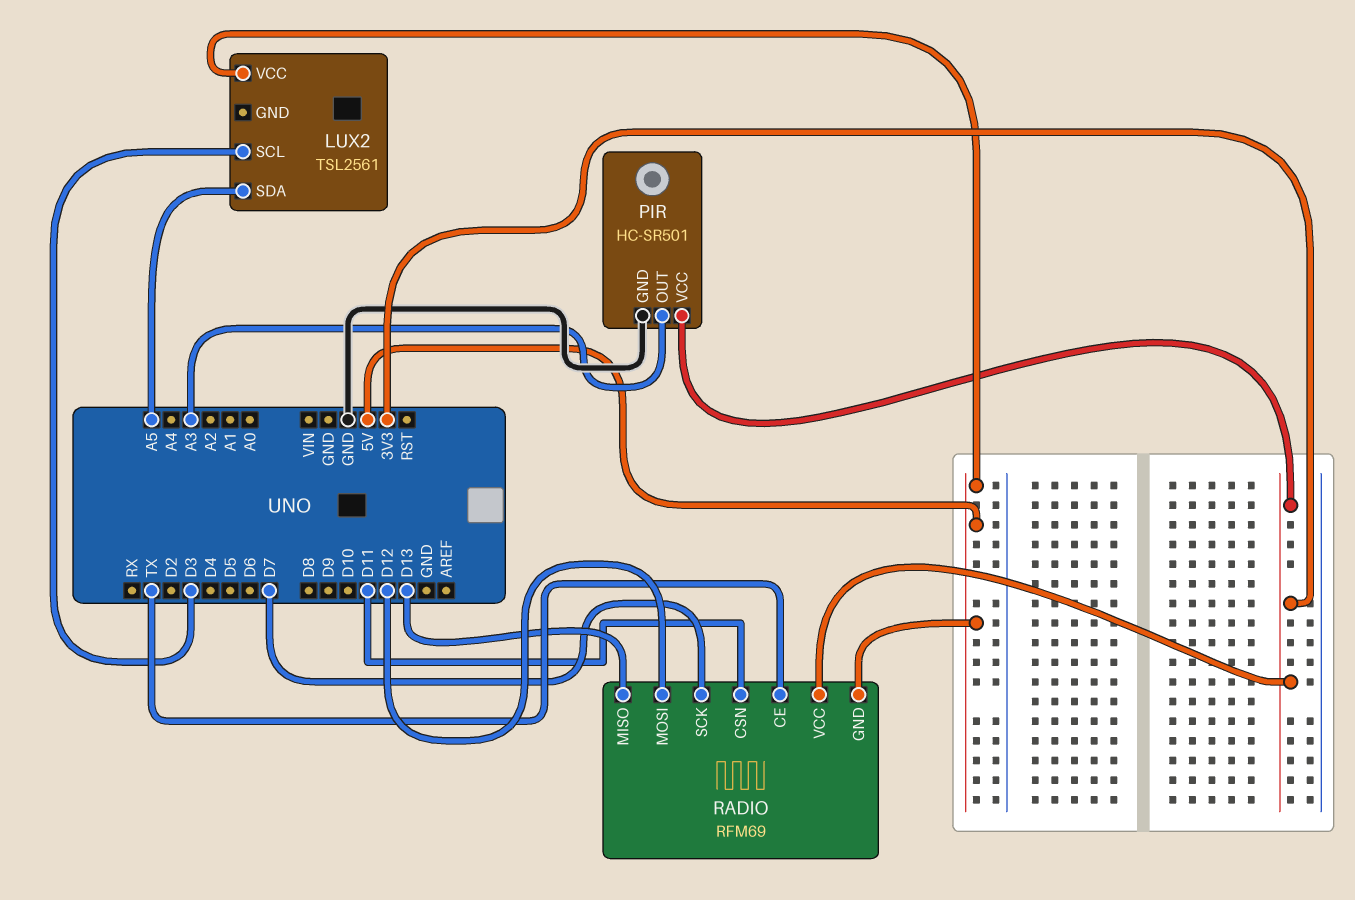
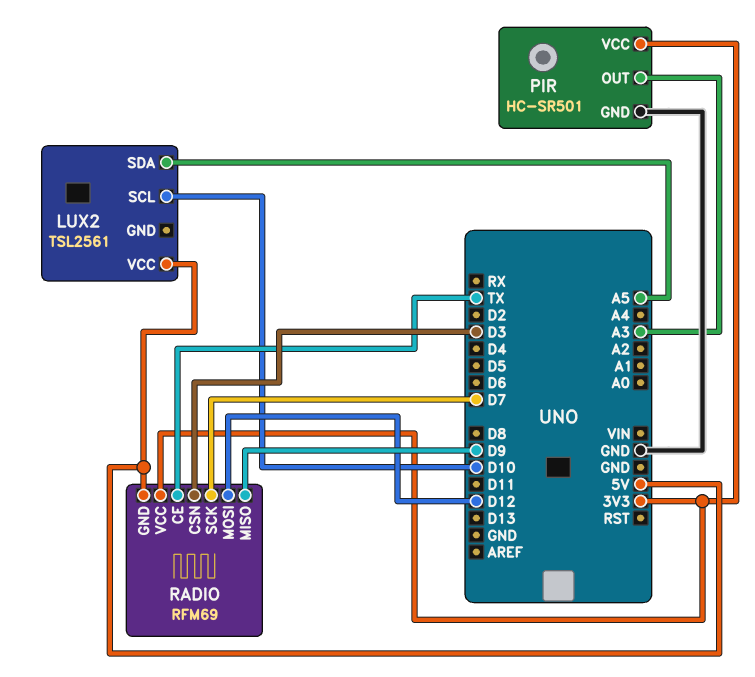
LUX2 pin SCL: D3 -> D10
RADIO pin CSN: D11 -> D3
RADIO pin MISO: D13 -> D9

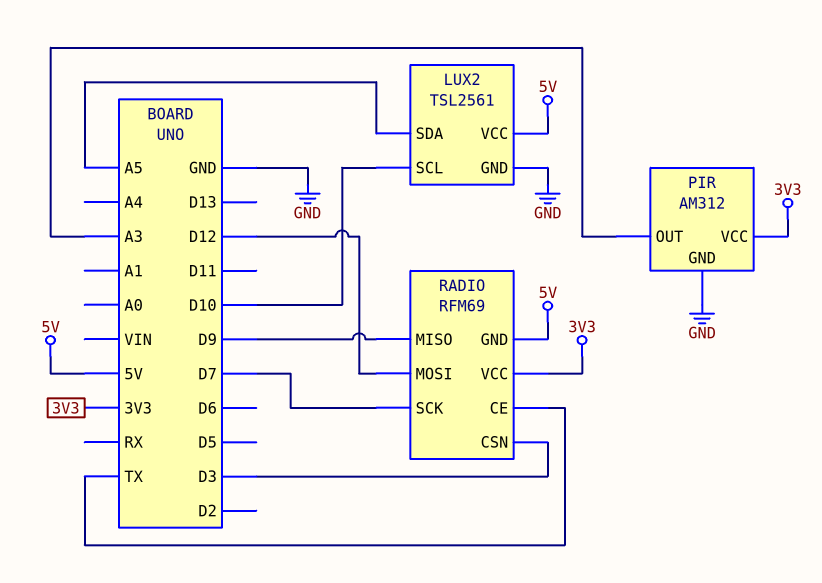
LUX2 pin GND: none -> GND
PIR: HC-SR501 -> AM312

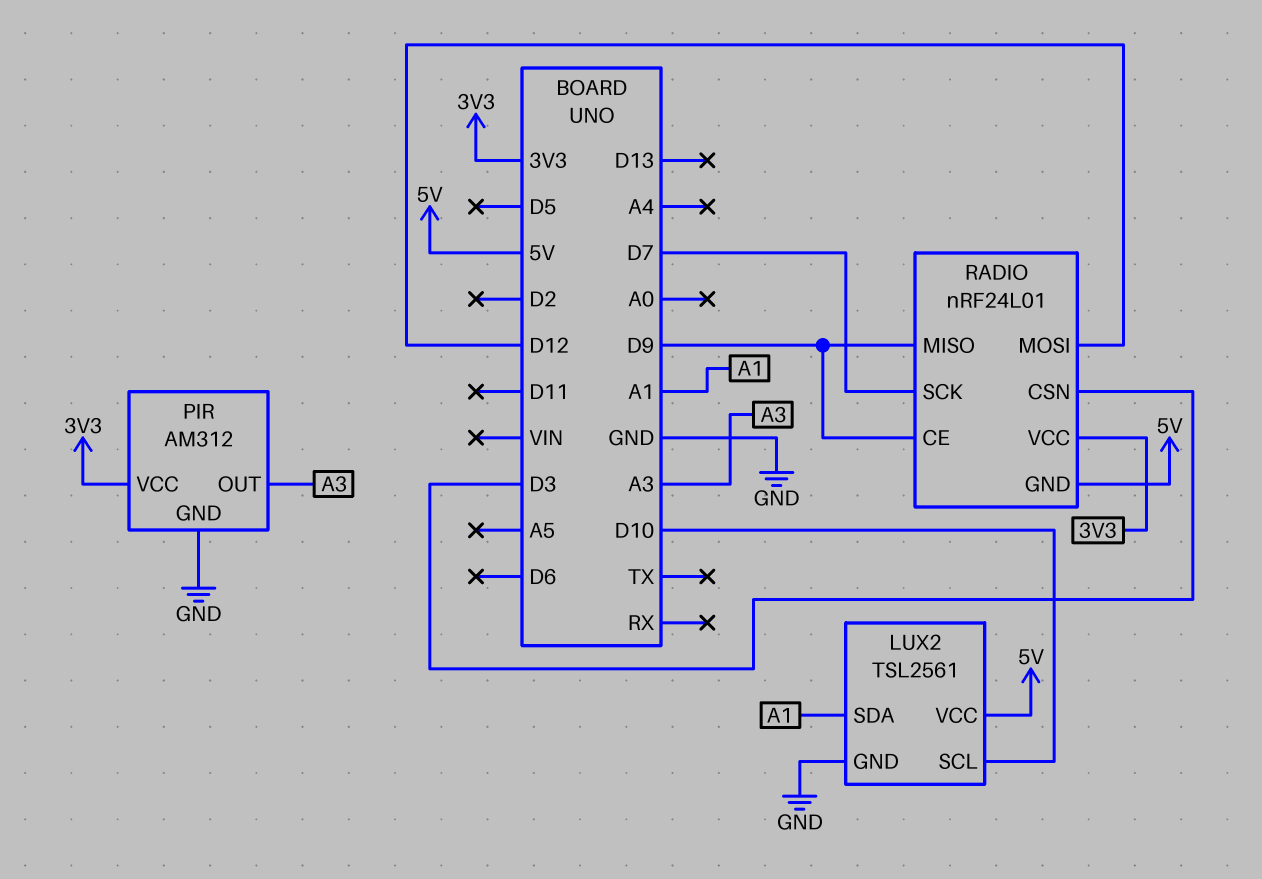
LUX2 pin SDA: A5 -> A1
RADIO: RFM69 -> nRF24L01
RADIO pin CE: TX -> D9

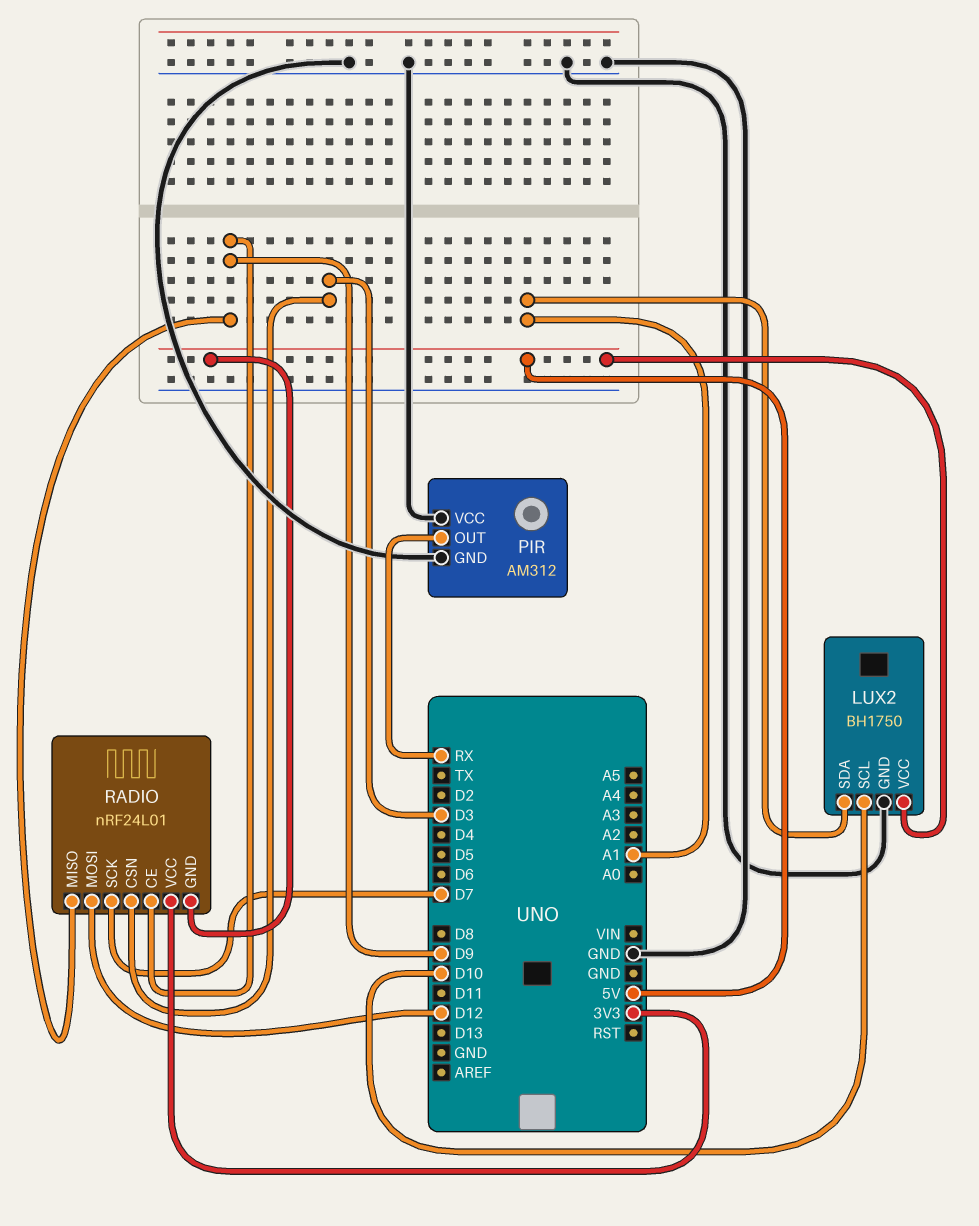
LUX2: TSL2561 -> BH1750
PIR pin OUT: A3 -> RX
PIR pin VCC: 3V3 -> GND

